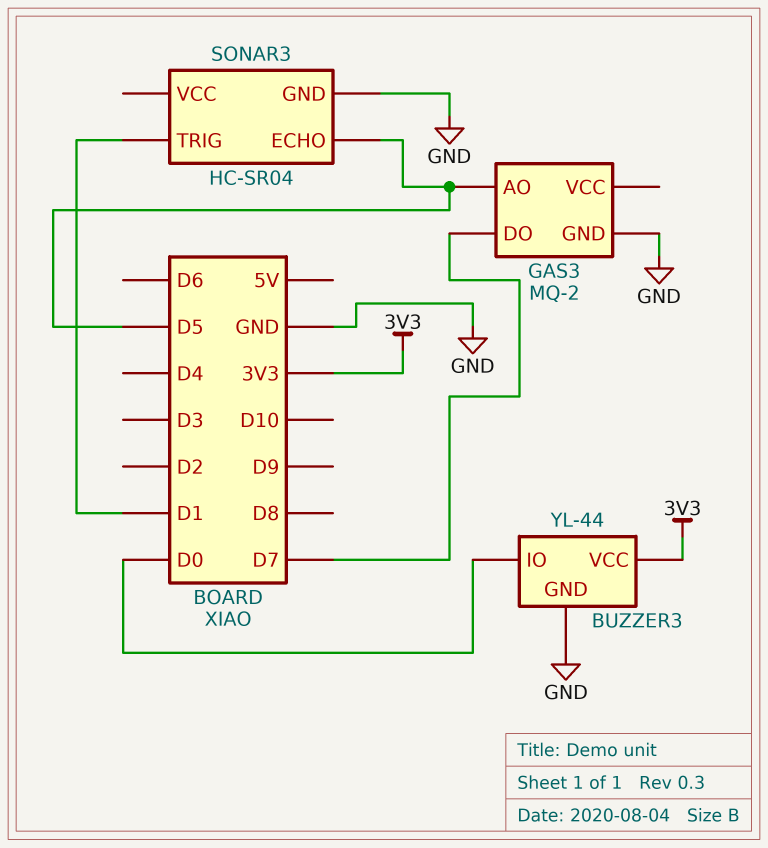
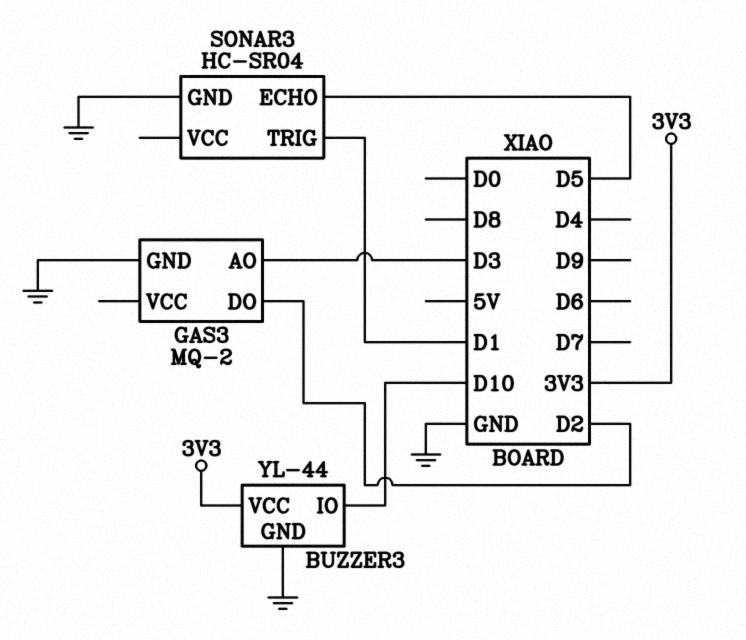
BUZZER3 pin IO: D0 -> D10
GAS3 pin AO: D5 -> D3
GAS3 pin DO: D7 -> D2

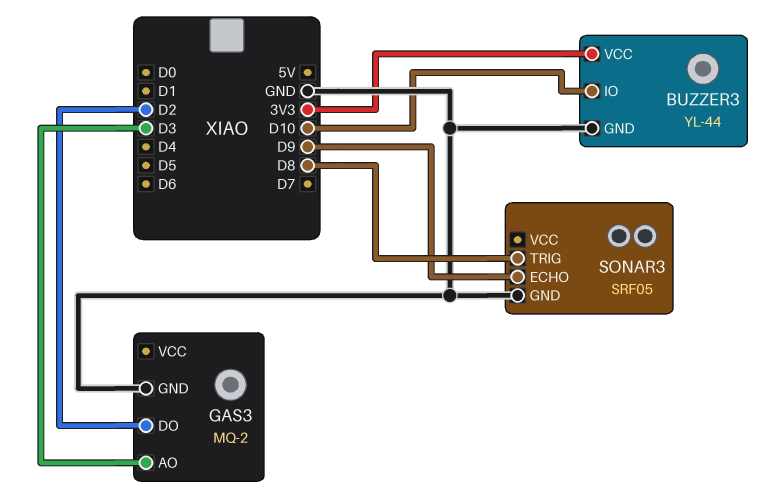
SONAR3: HC-SR04 -> SRF05
SONAR3 pin ECHO: D5 -> D9
SONAR3 pin TRIG: D1 -> D8

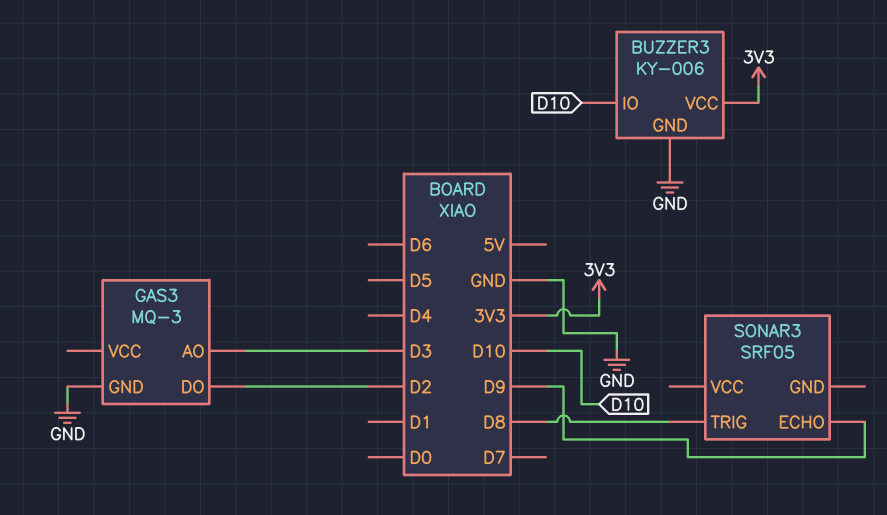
BUZZER3: YL-44 -> KY-006
GAS3: MQ-2 -> MQ-3
SONAR3 pin GND: GND -> none

